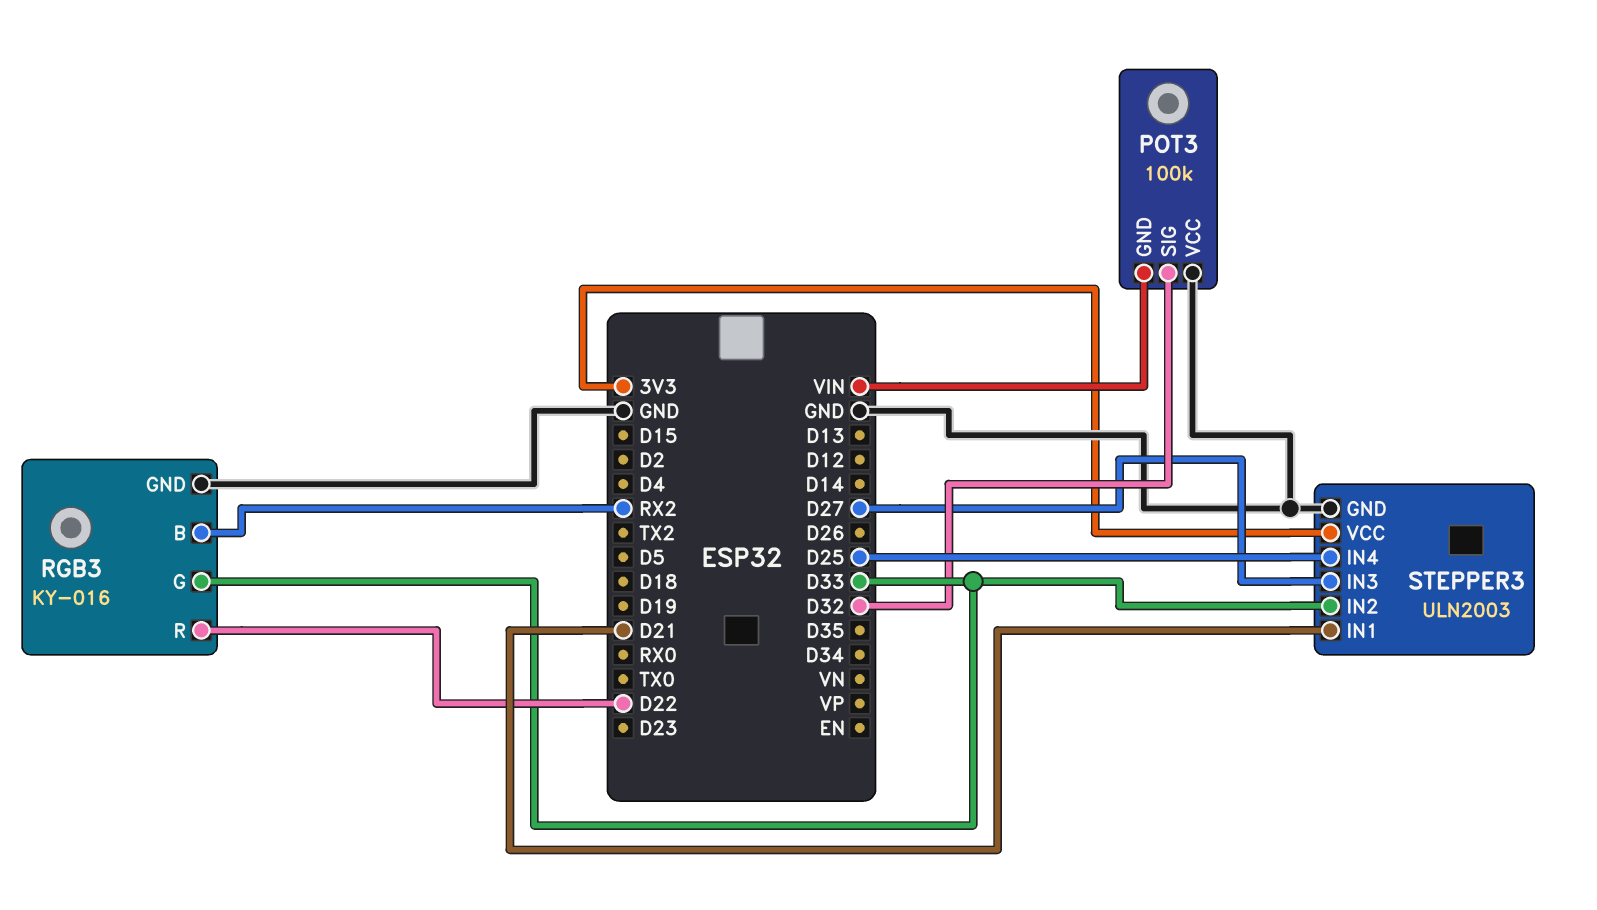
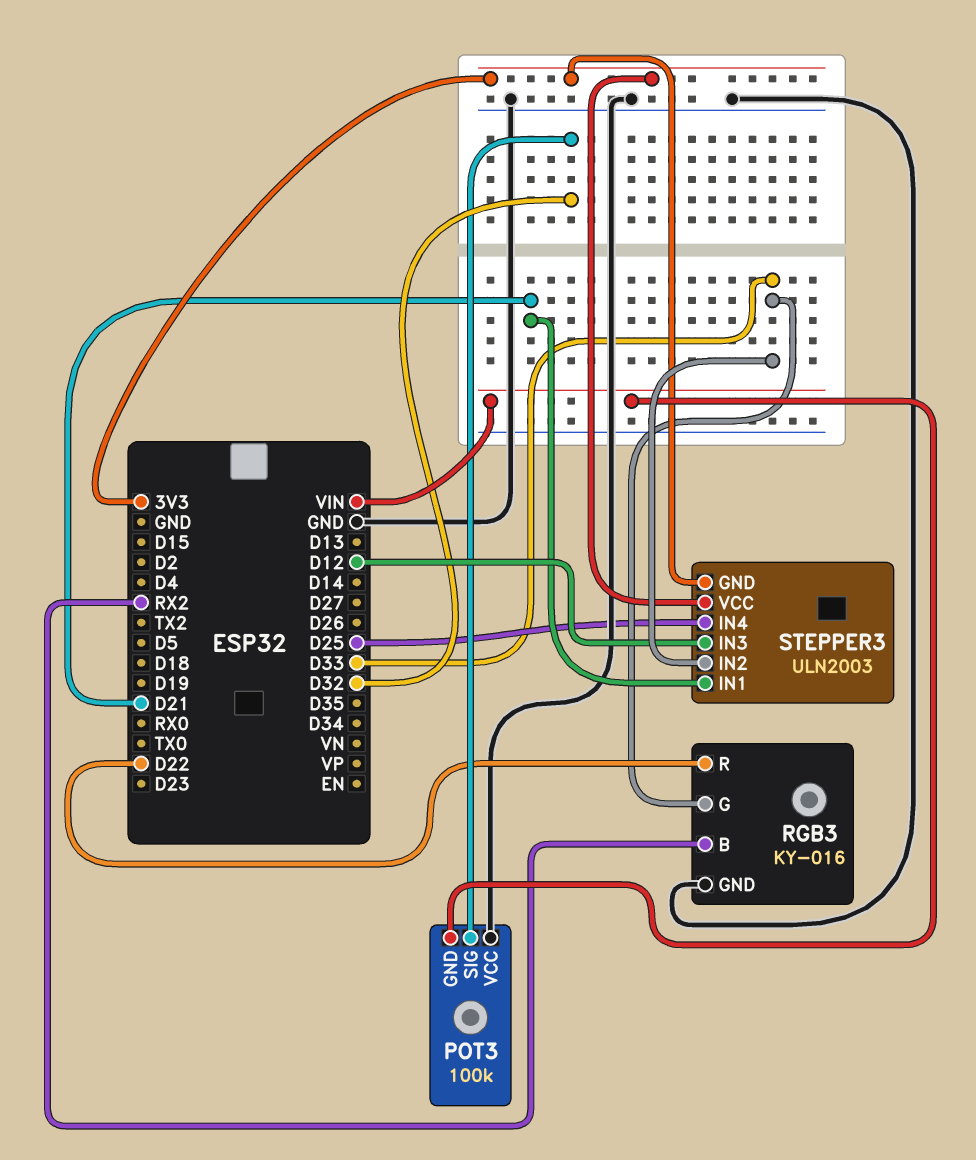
STEPPER3 pin GND: GND -> 3V3
STEPPER3 pin IN3: D27 -> D12

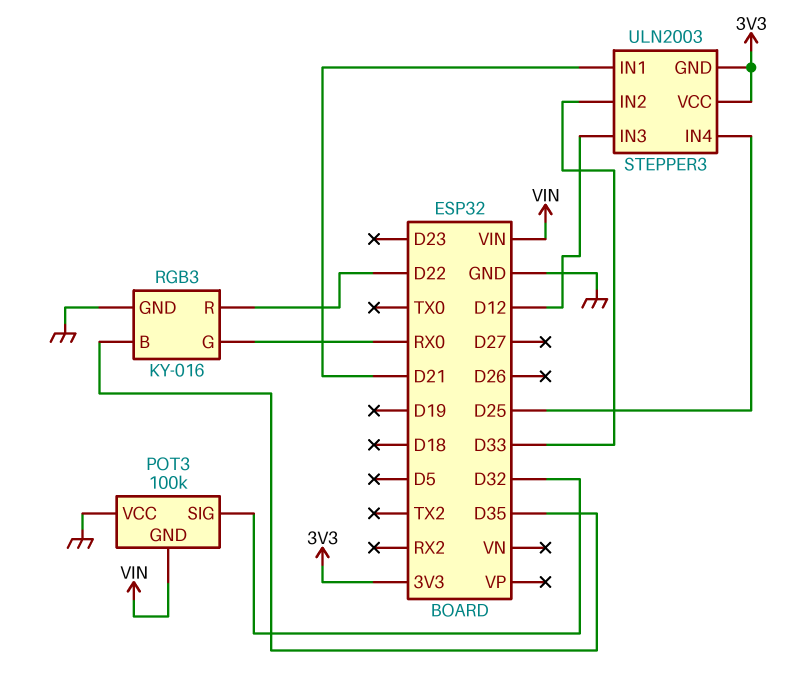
RGB3 pin B: RX2 -> D35
RGB3 pin G: D33 -> RX0

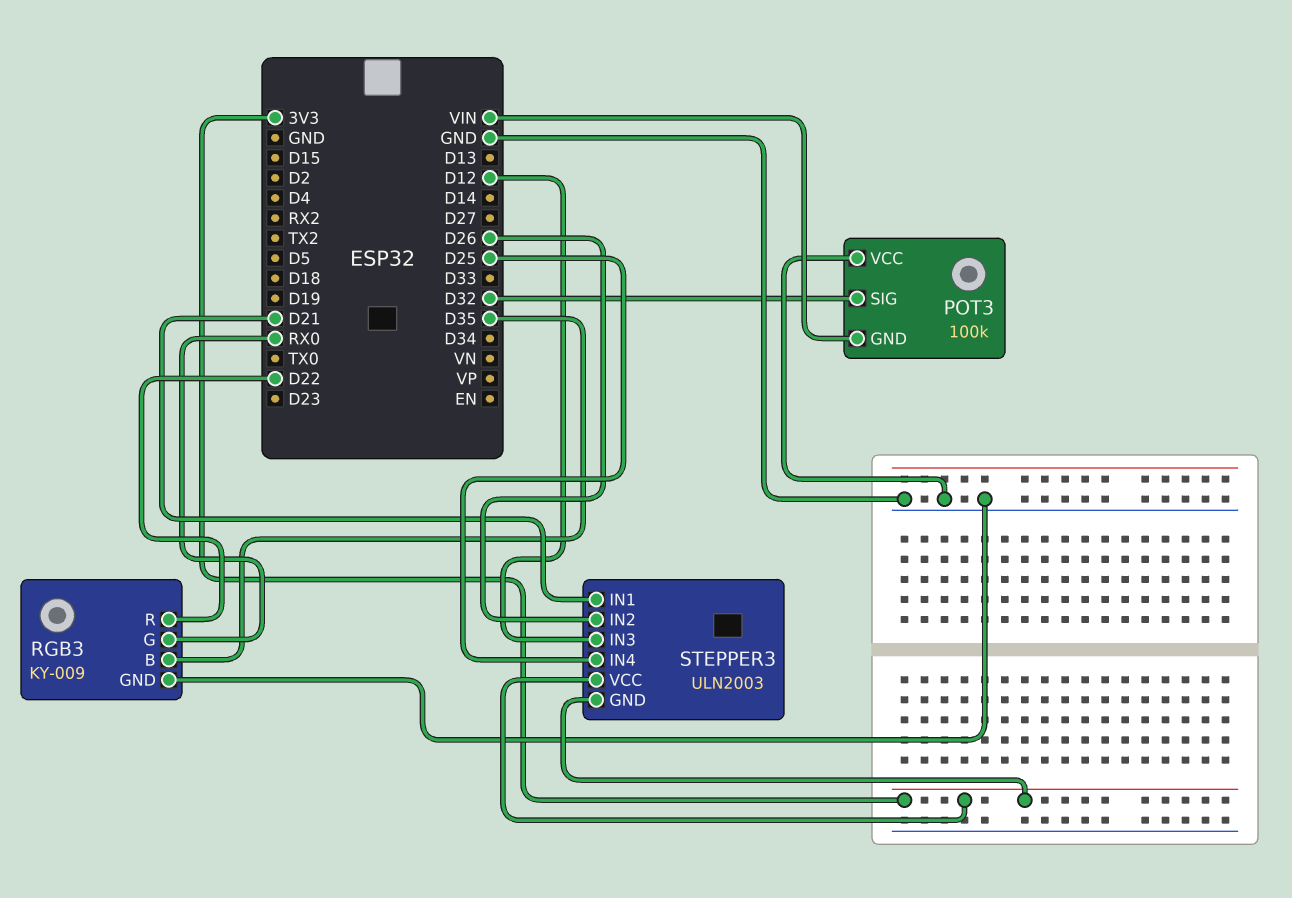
RGB3: KY-016 -> KY-009
STEPPER3 pin IN2: D33 -> D26

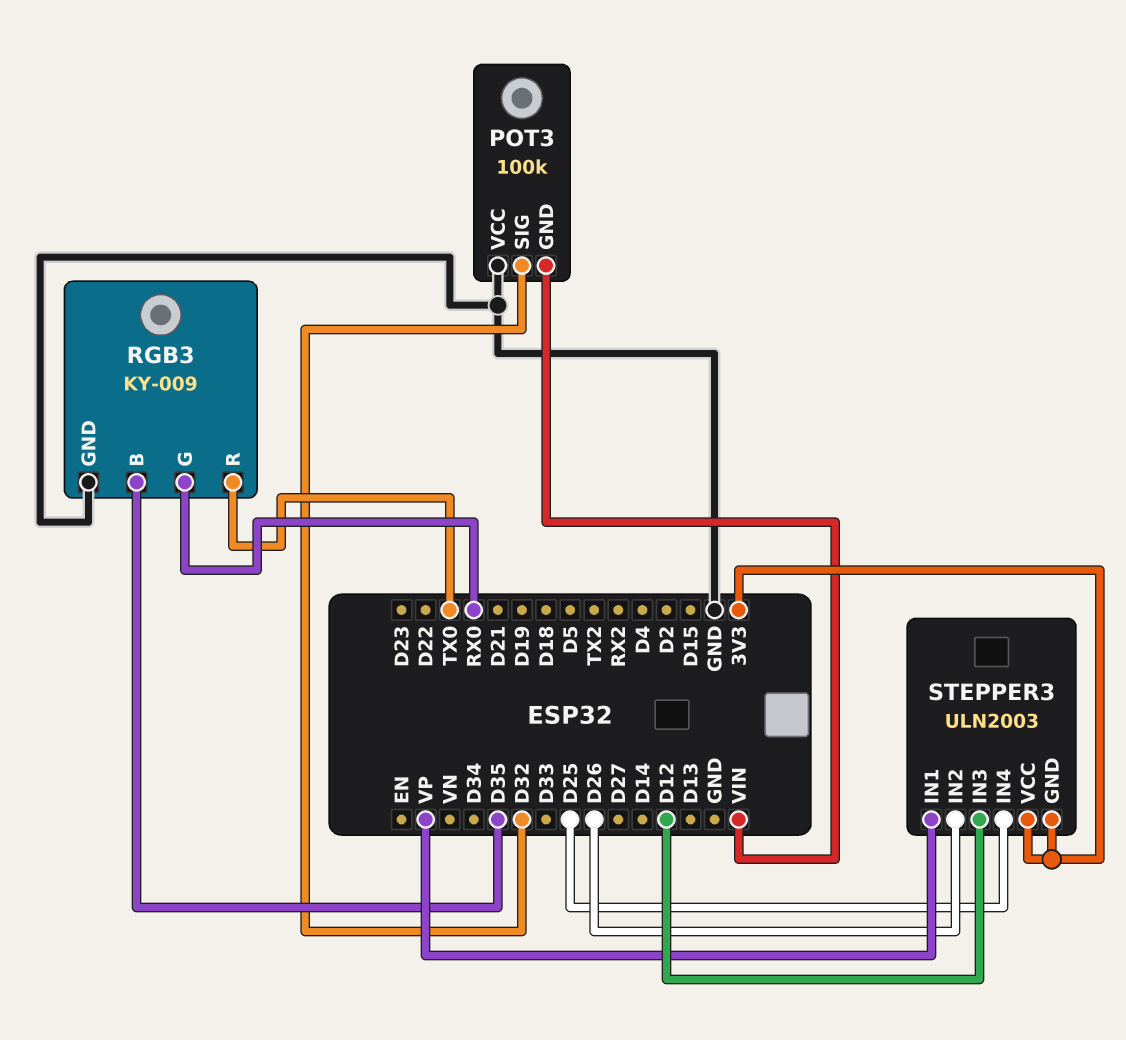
RGB3 pin R: D22 -> TX0
STEPPER3 pin IN1: D21 -> VP

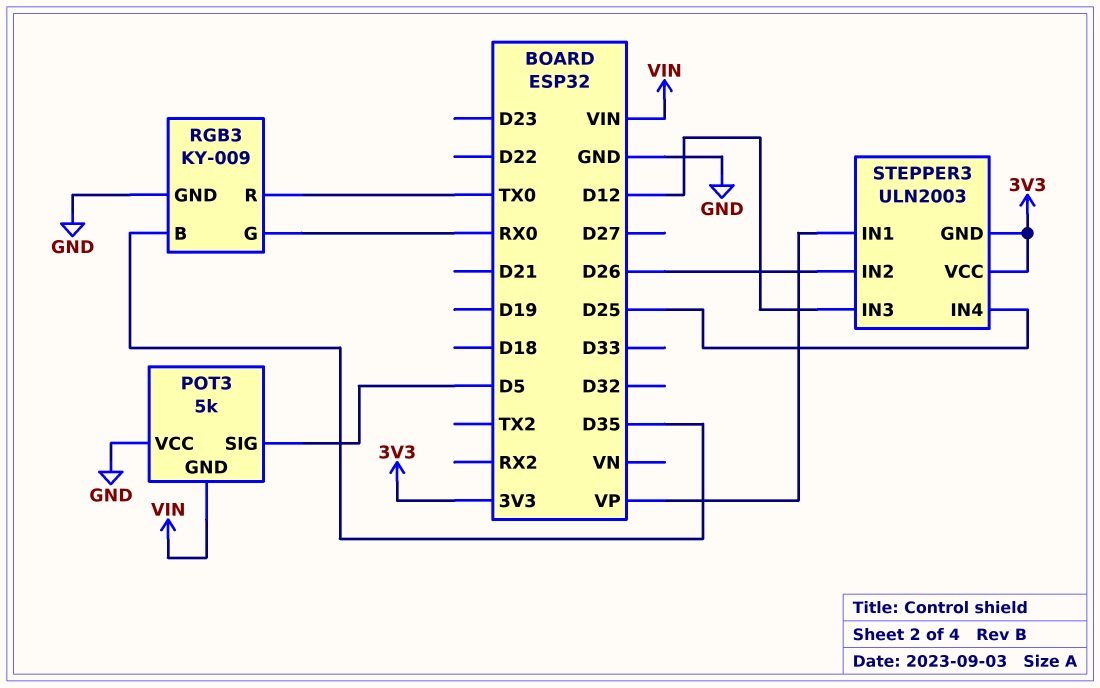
POT3: 100k -> 5k
POT3 pin SIG: D32 -> D5

